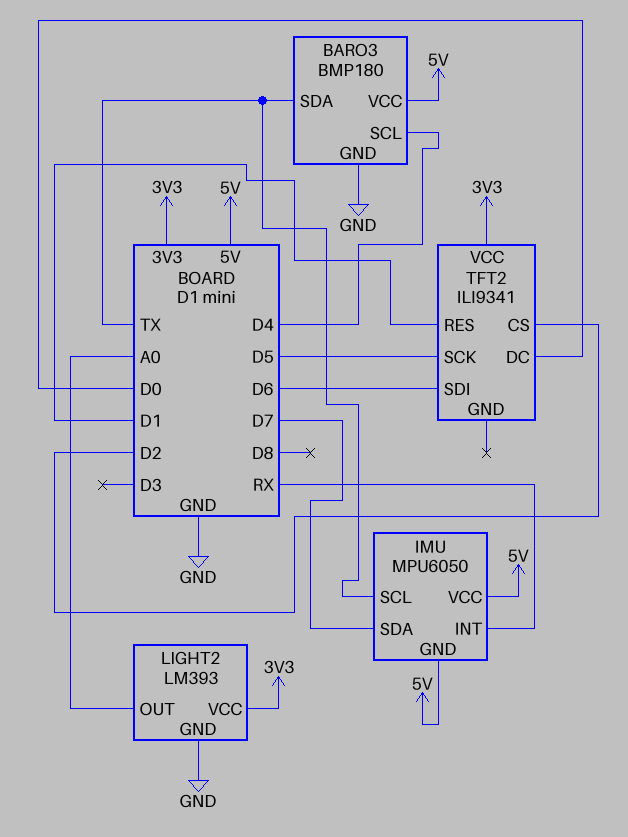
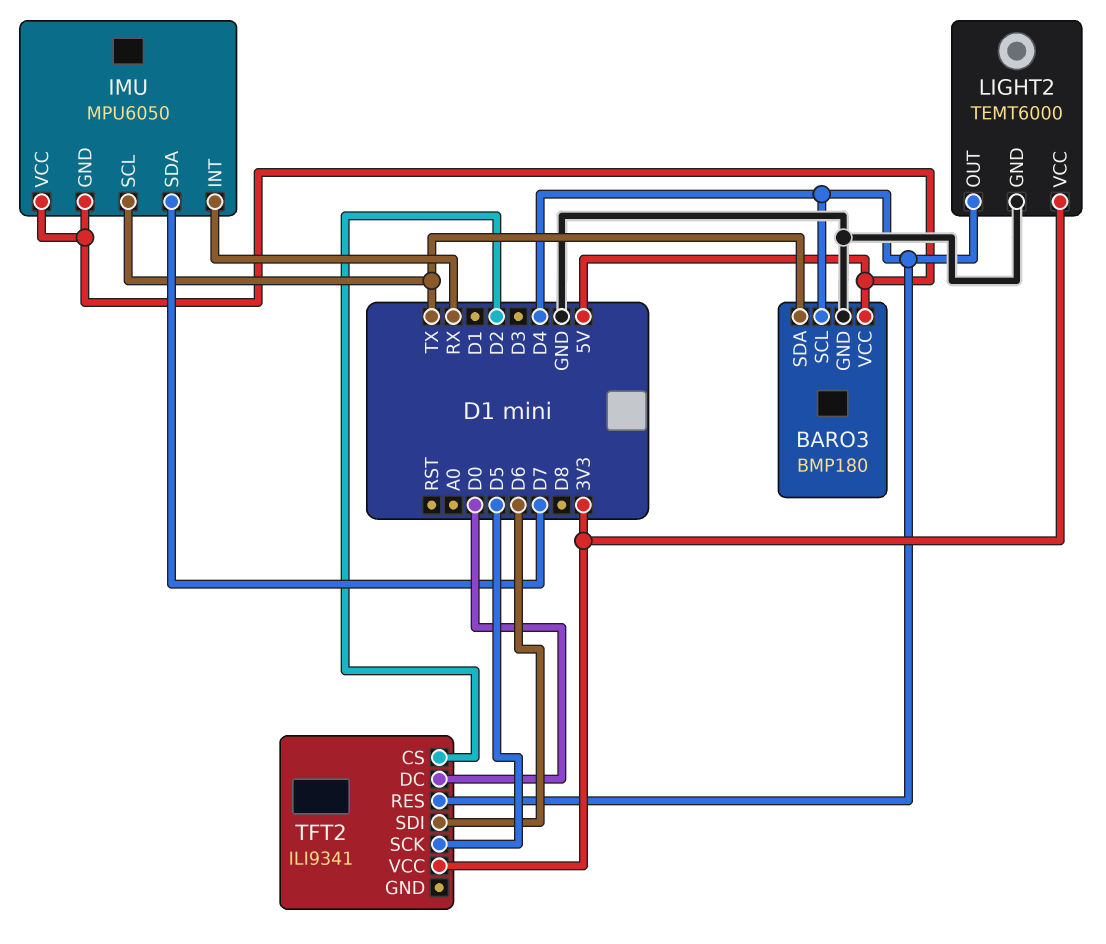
LIGHT2: LM393 -> TEMT6000
LIGHT2 pin OUT: A0 -> D4
TFT2 pin RES: D1 -> D4

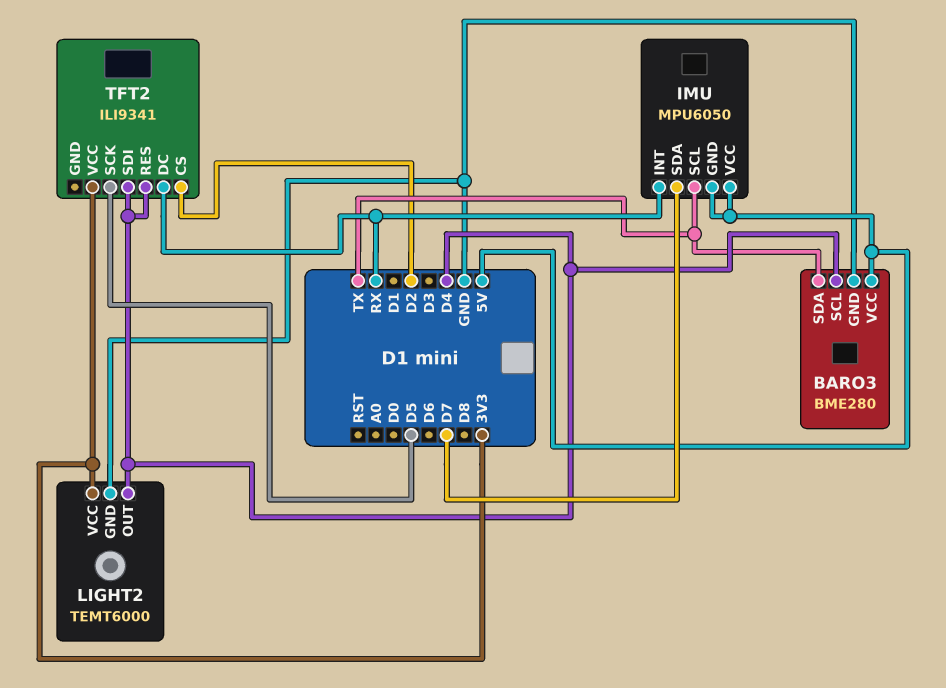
BARO3: BMP180 -> BME280
TFT2 pin DC: D0 -> RX
TFT2 pin SDI: D6 -> D4

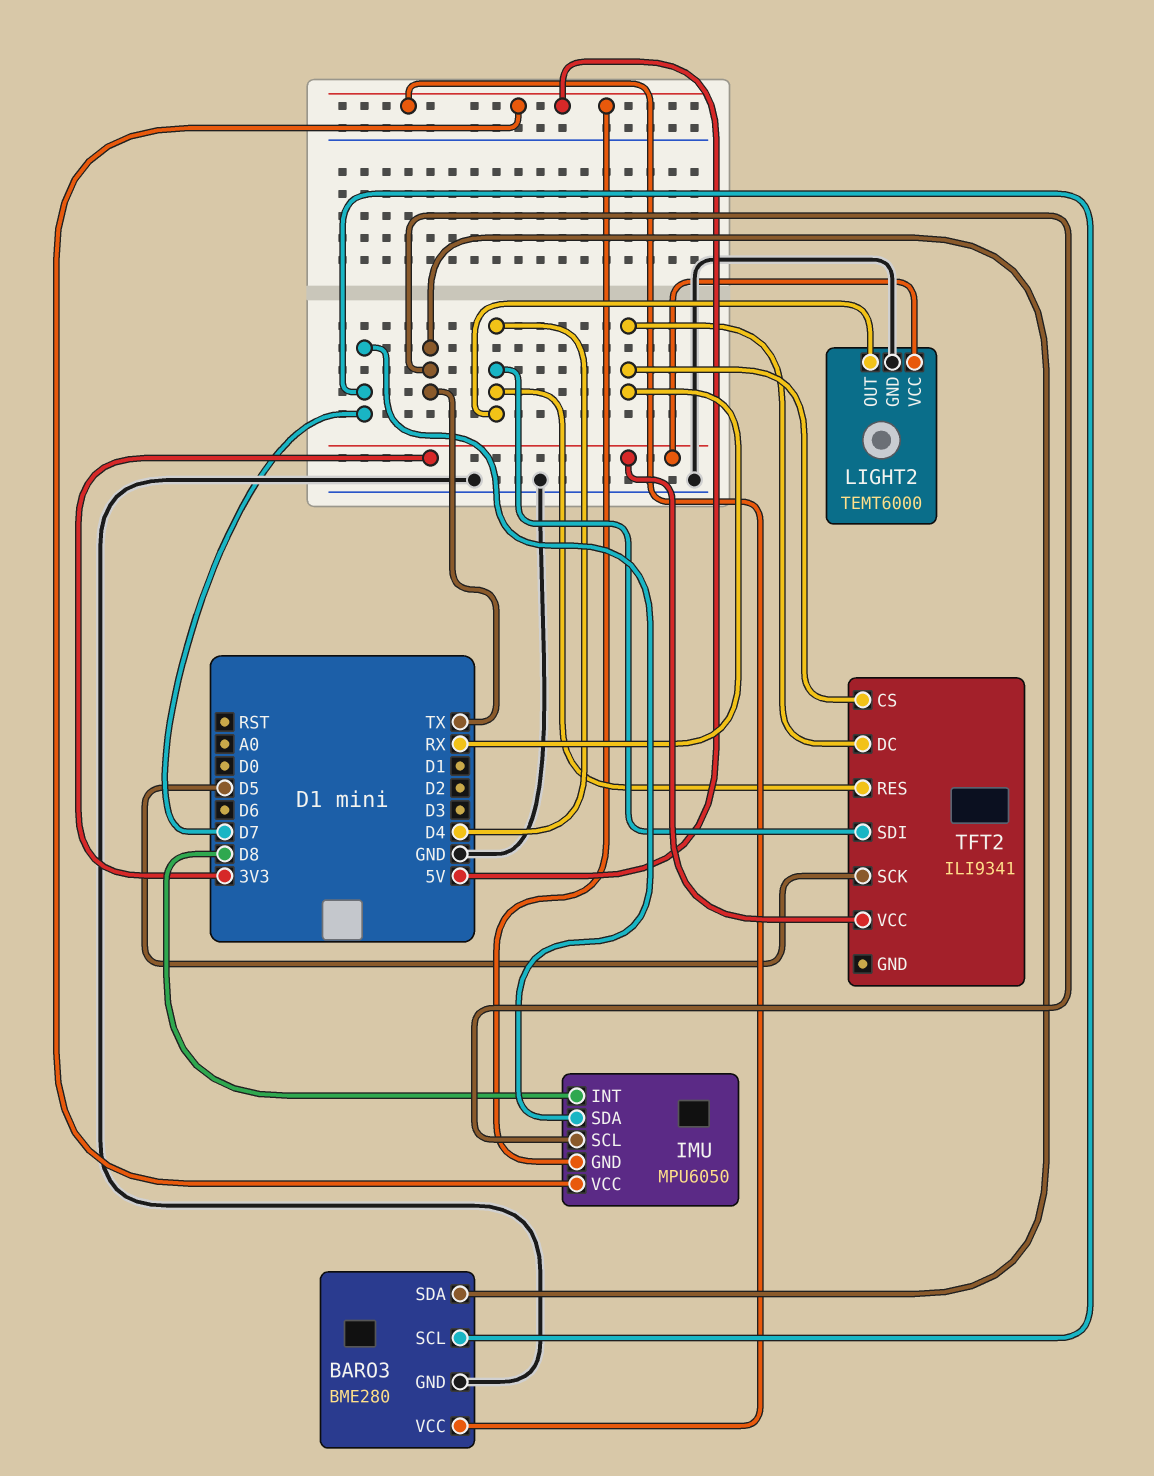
BARO3 pin SCL: D4 -> D7
IMU pin INT: RX -> D8
TFT2 pin CS: D2 -> RX

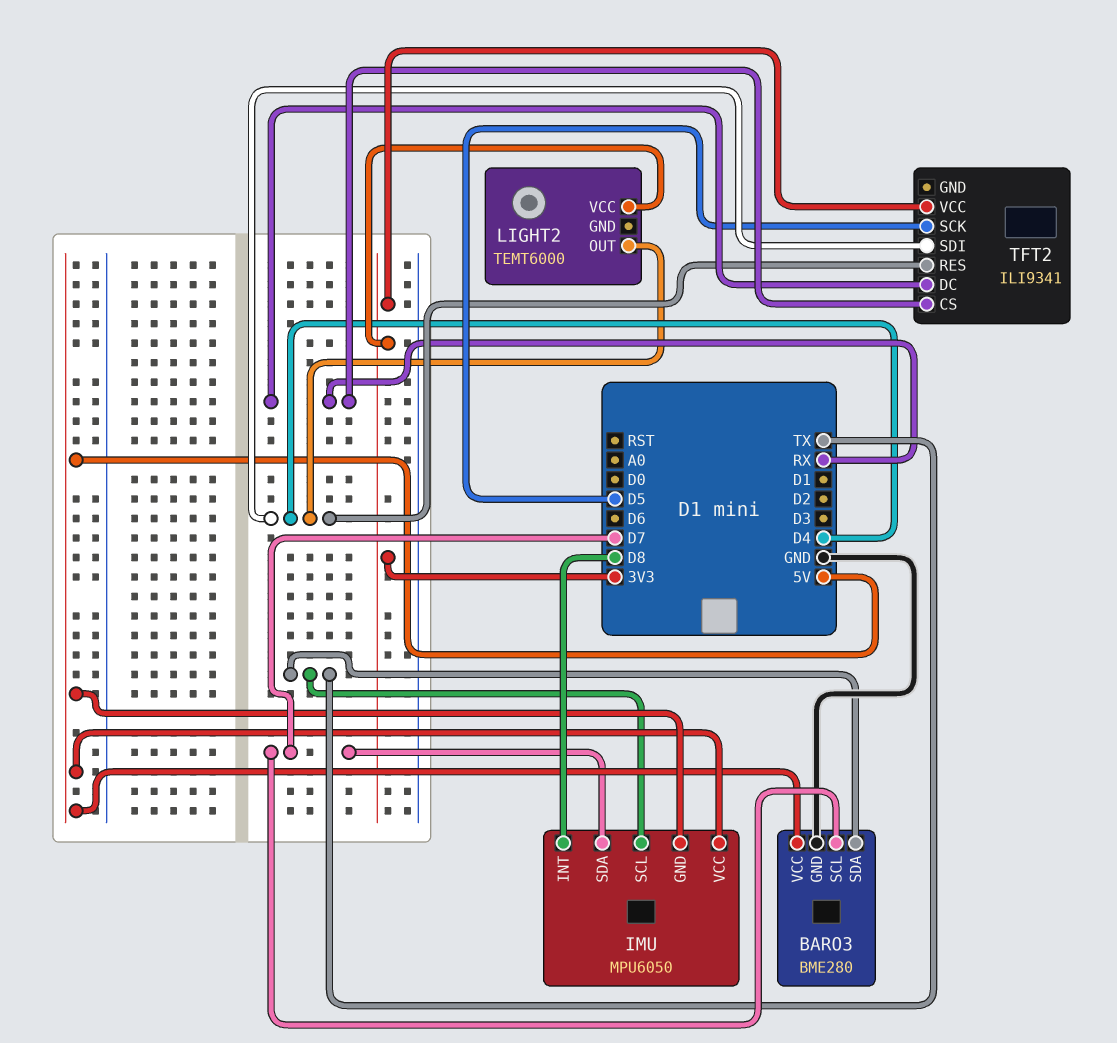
LIGHT2 pin GND: GND -> none

